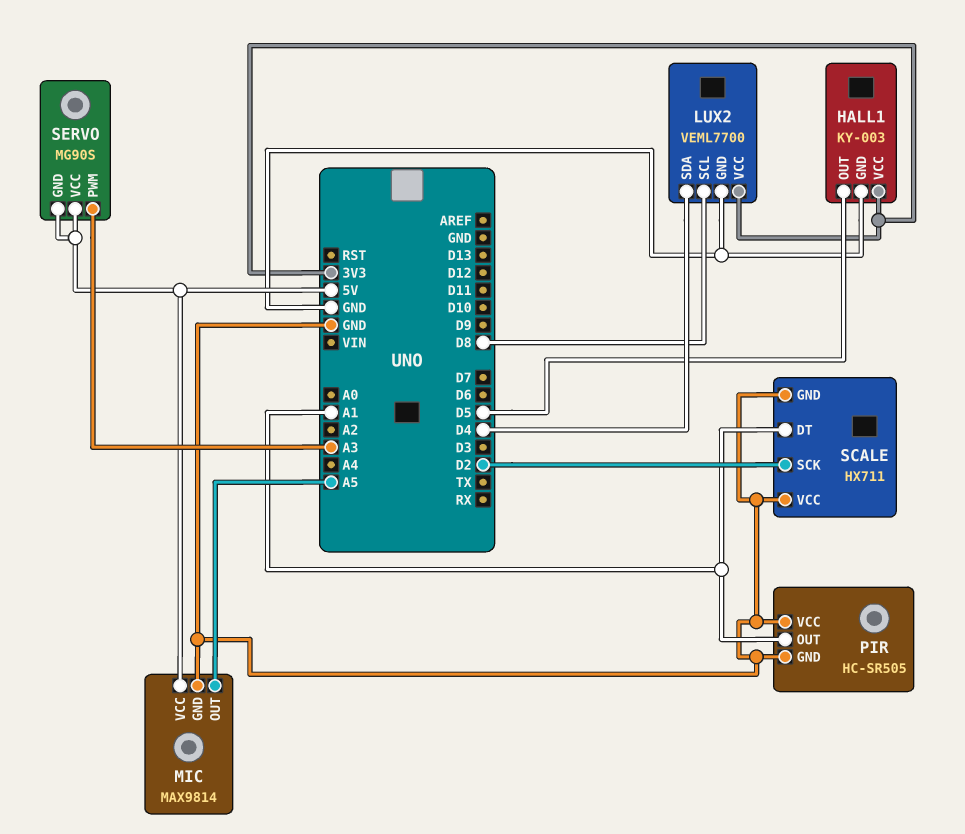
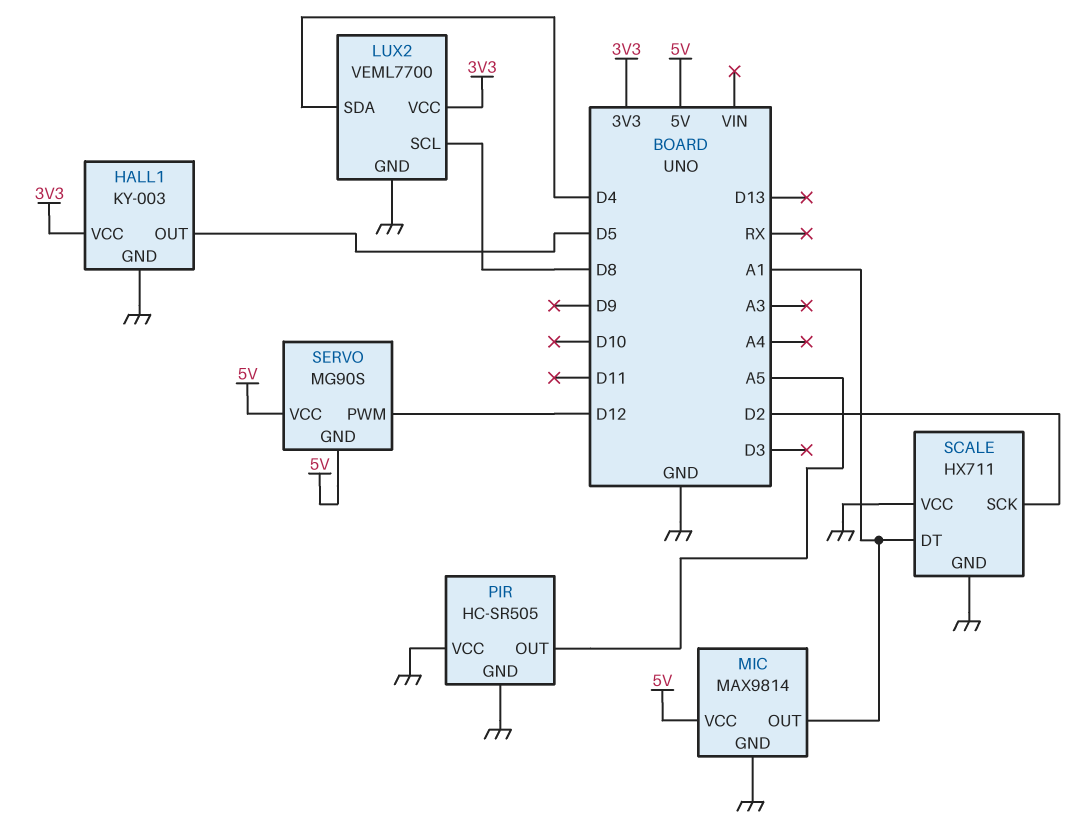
MIC pin OUT: A5 -> A1
PIR pin OUT: A1 -> A5
SERVO pin PWM: A3 -> D12

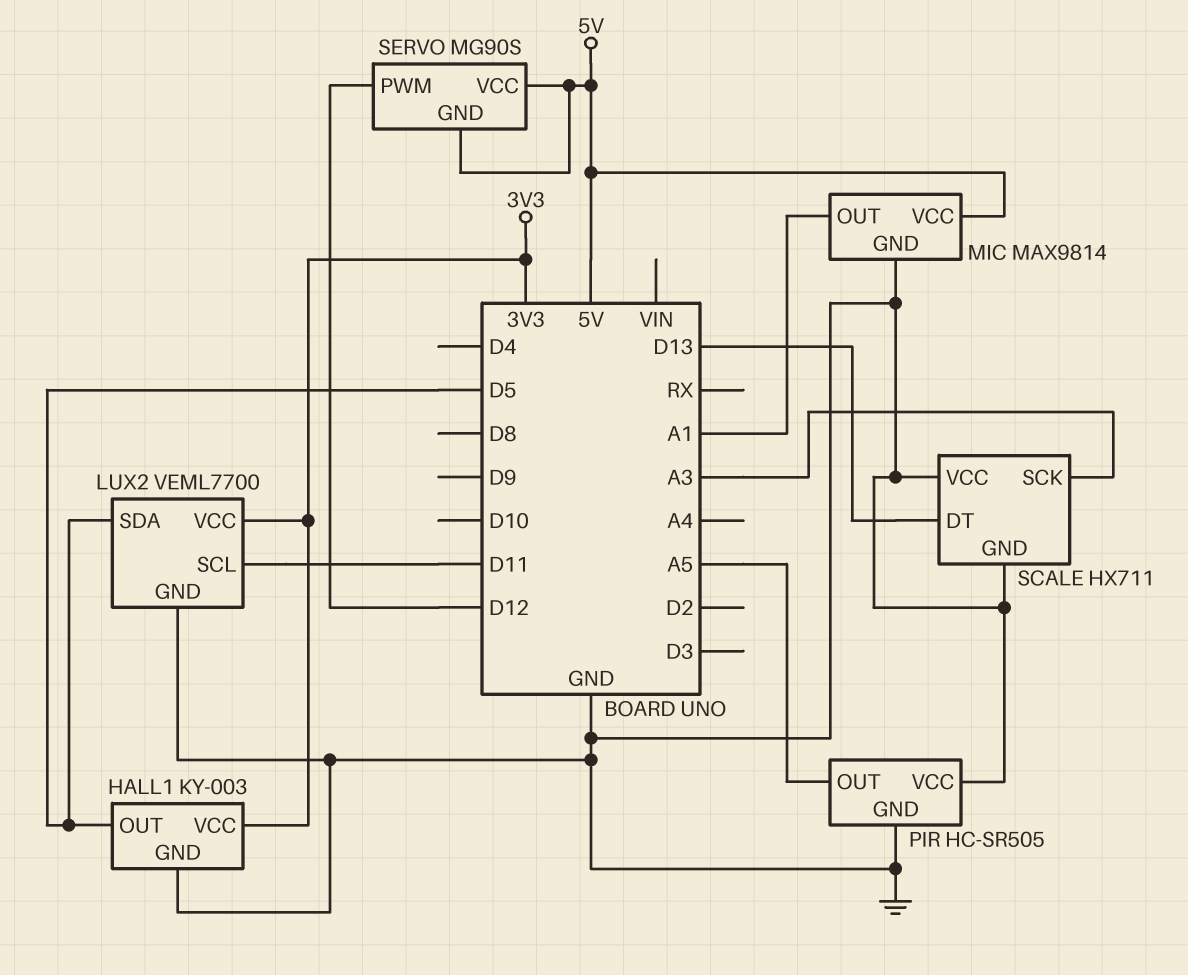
LUX2 pin SCL: D8 -> D11
LUX2 pin SDA: D4 -> D5
SCALE pin DT: A1 -> D13
SCALE pin SCK: D2 -> A3

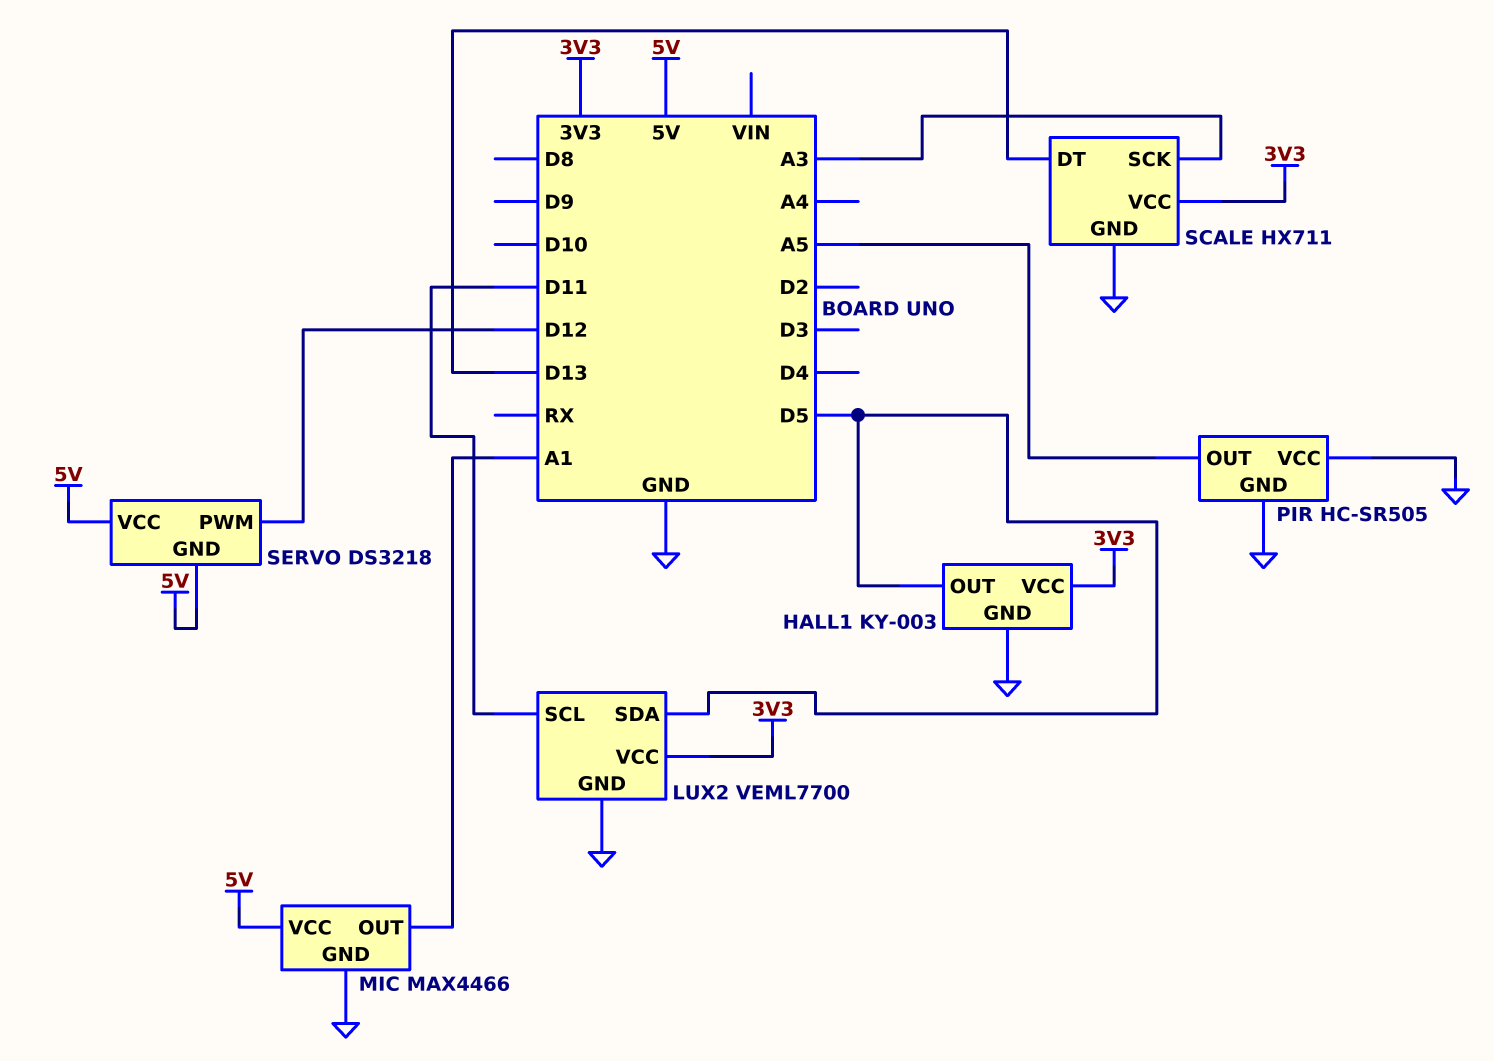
MIC: MAX9814 -> MAX4466
SCALE pin VCC: GND -> 3V3
SERVO: MG90S -> DS3218

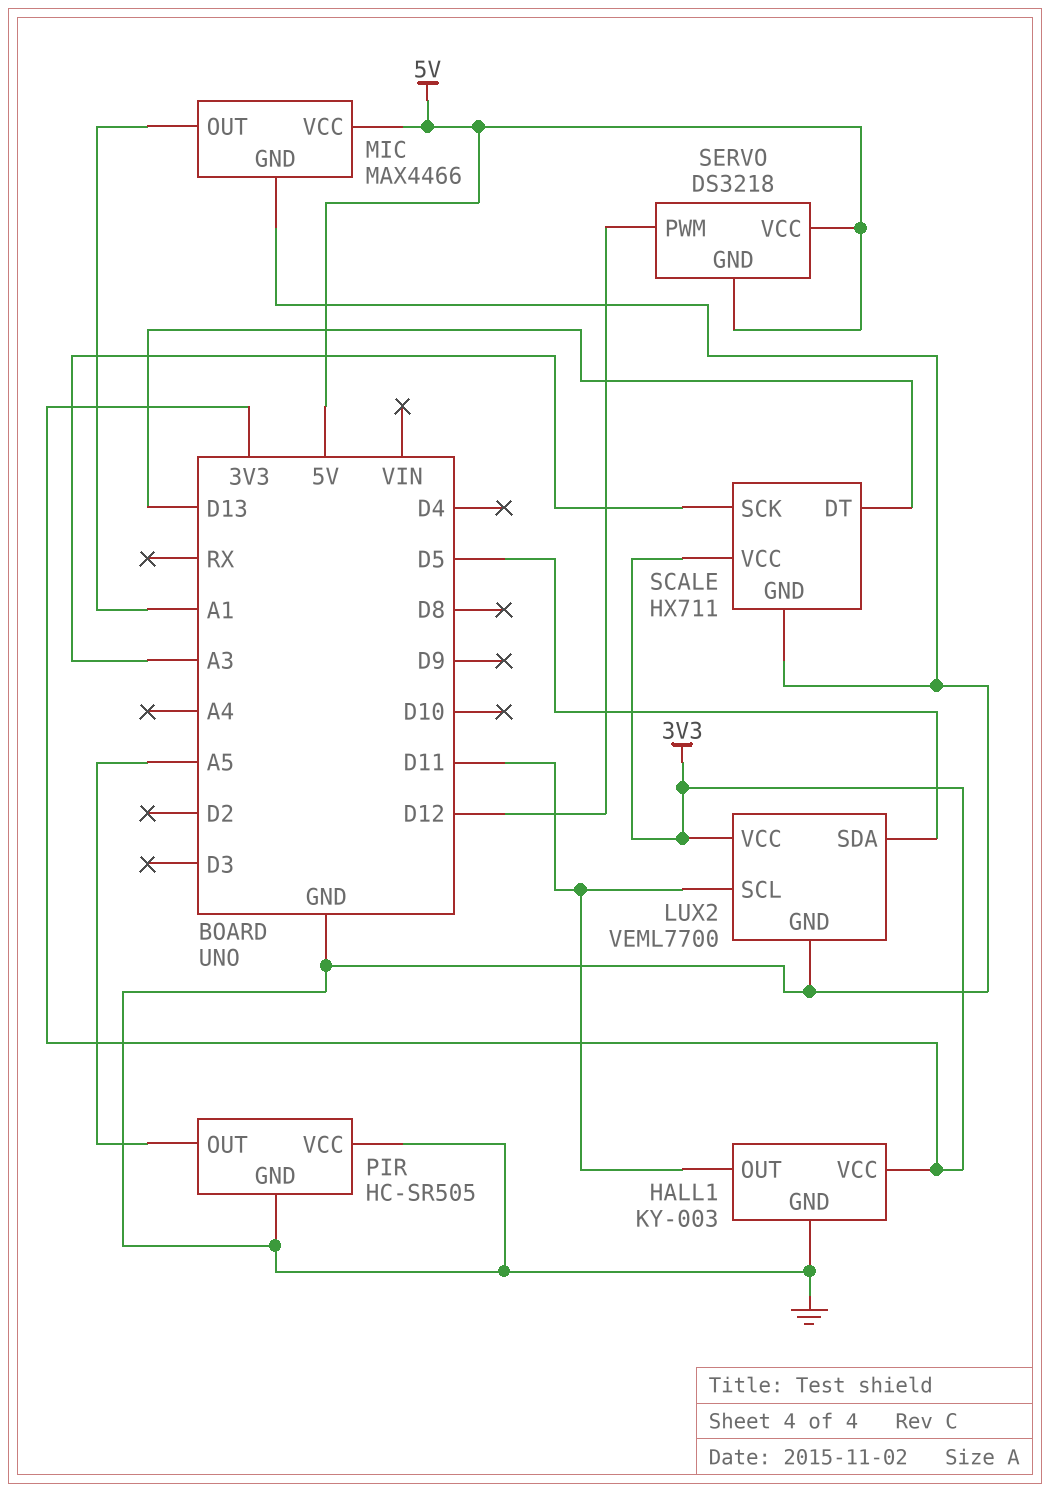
HALL1 pin OUT: D5 -> D11

